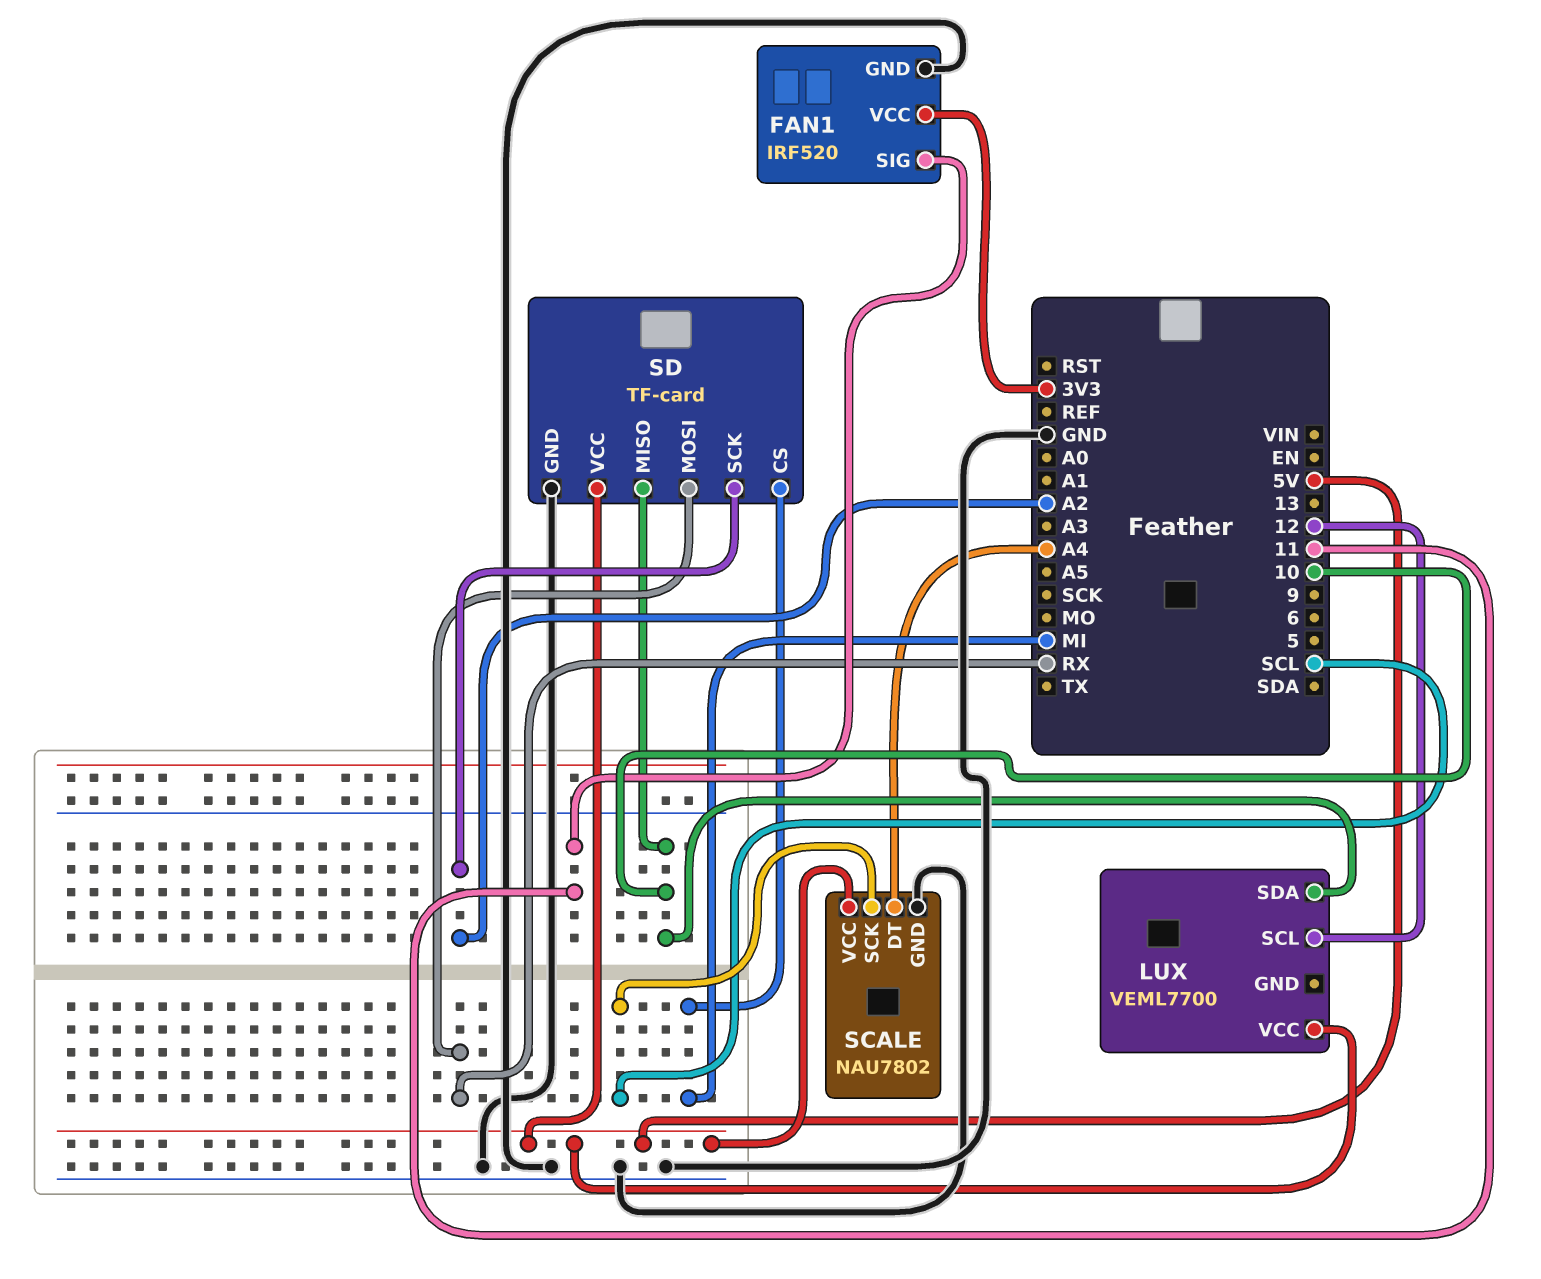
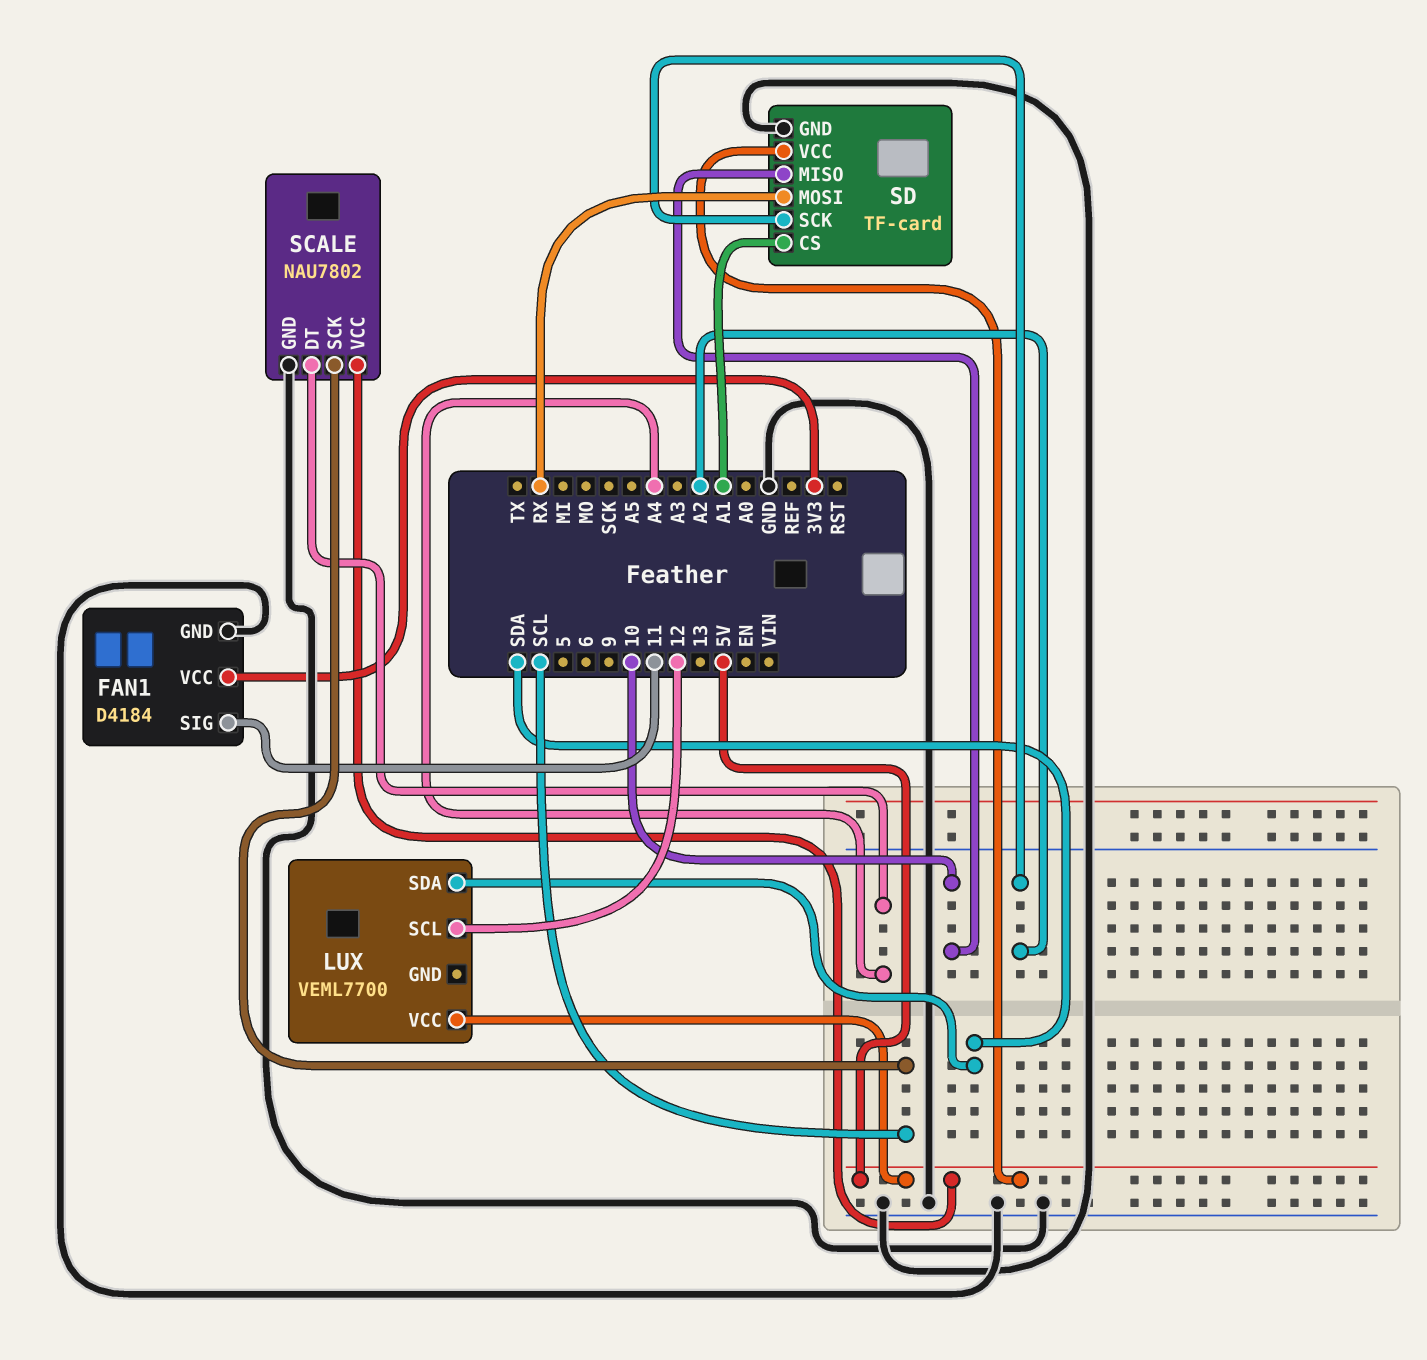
FAN1: IRF520 -> D4184
LUX pin SDA: 10 -> SDA
SD pin CS: MI -> A1

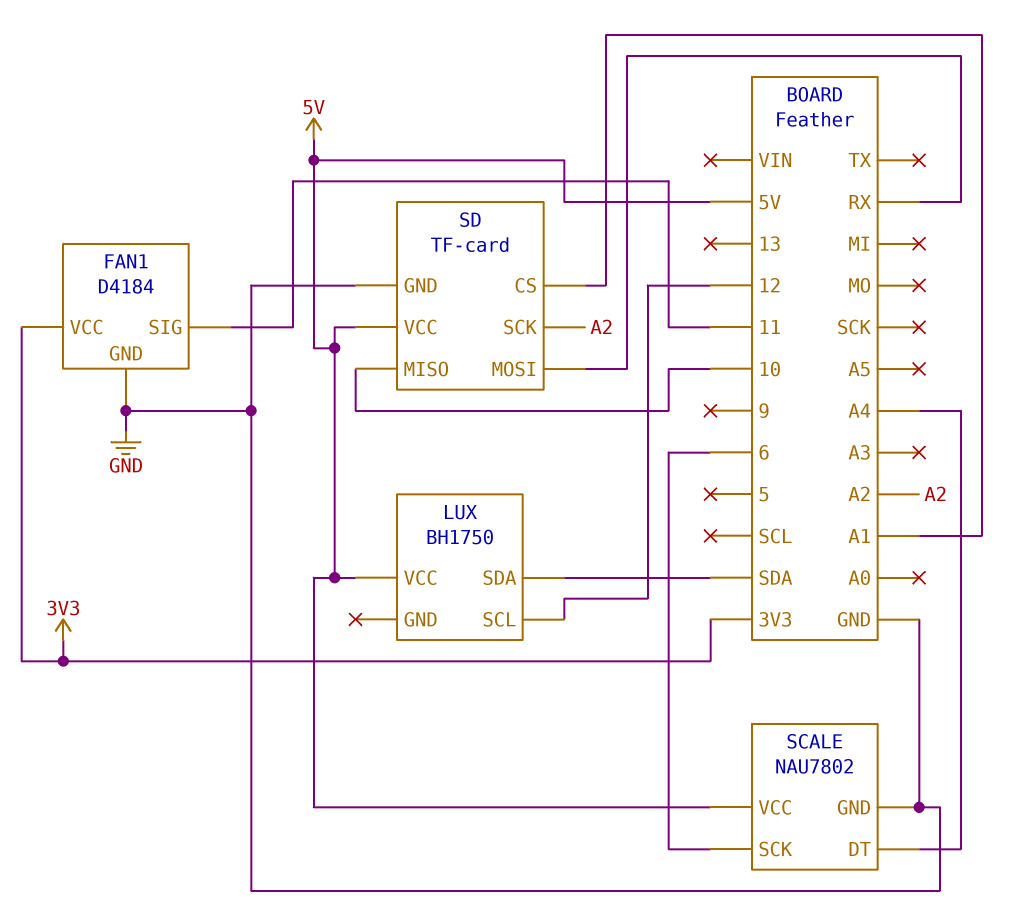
LUX: VEML7700 -> BH1750
SCALE pin SCK: SCL -> 6

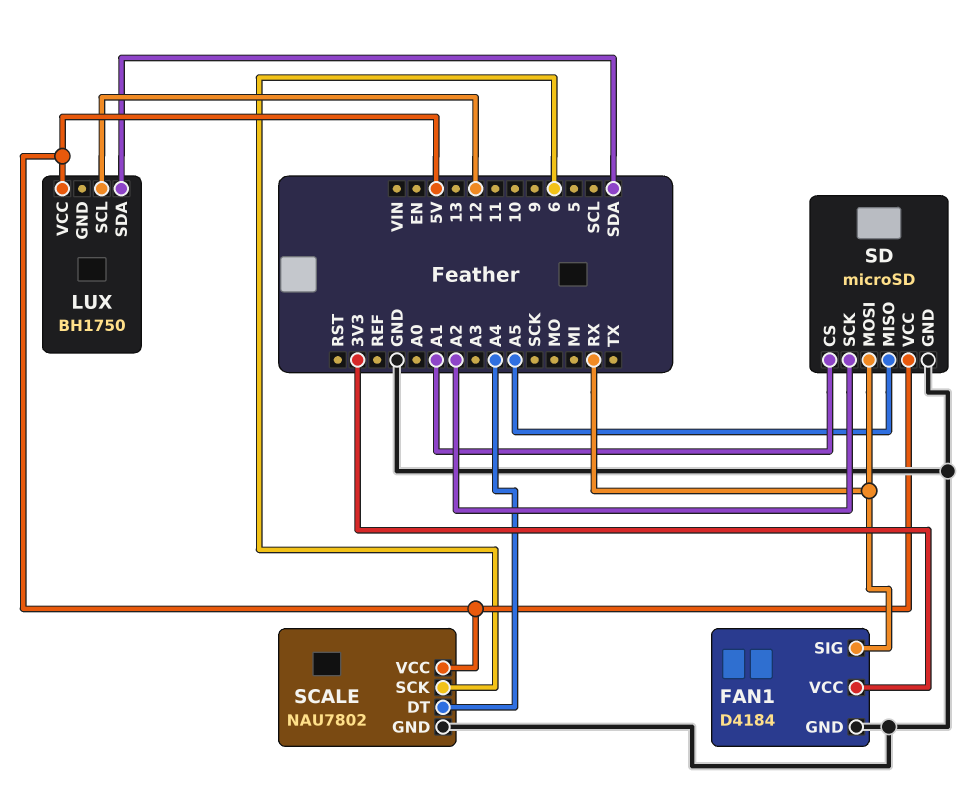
FAN1 pin SIG: 11 -> RX
SD: TF-card -> microSD
SD pin MISO: 10 -> A5

